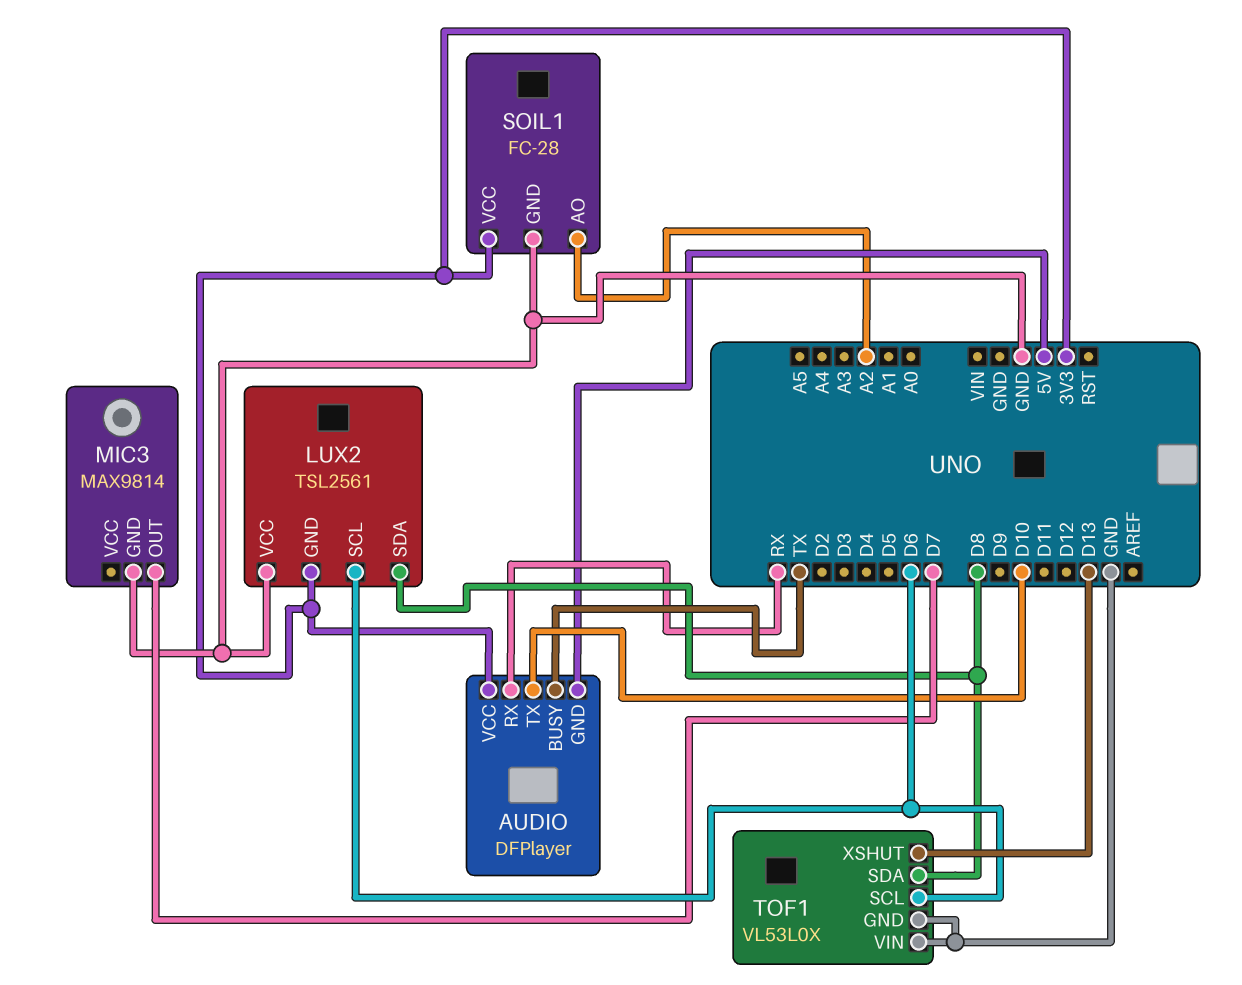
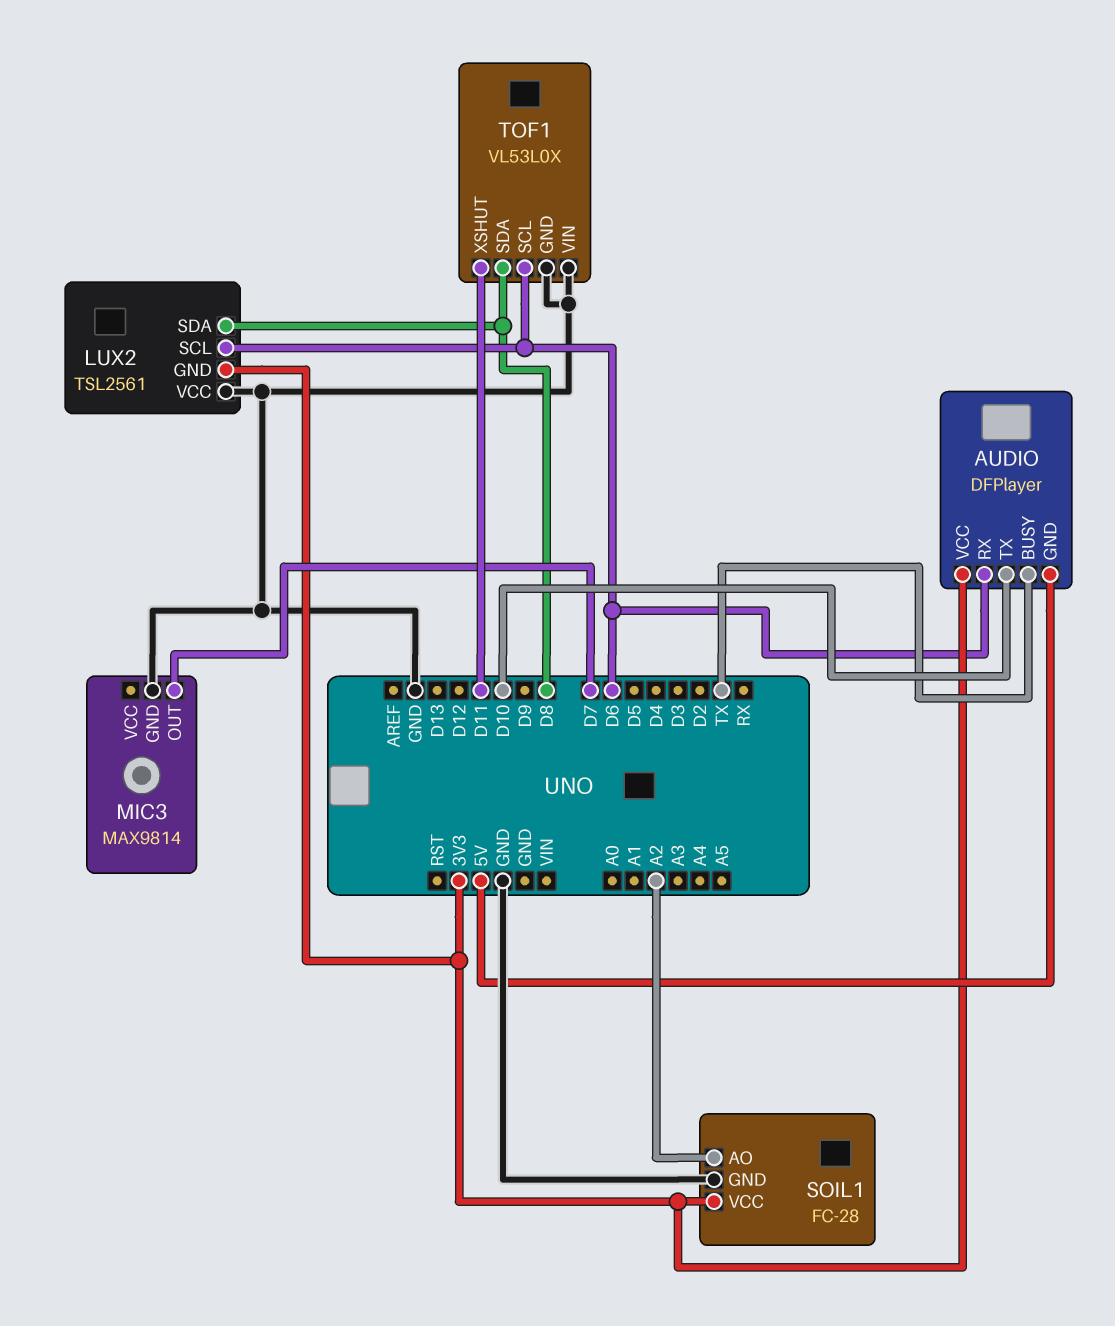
AUDIO pin RX: RX -> D6
TOF1 pin XSHUT: D13 -> D11

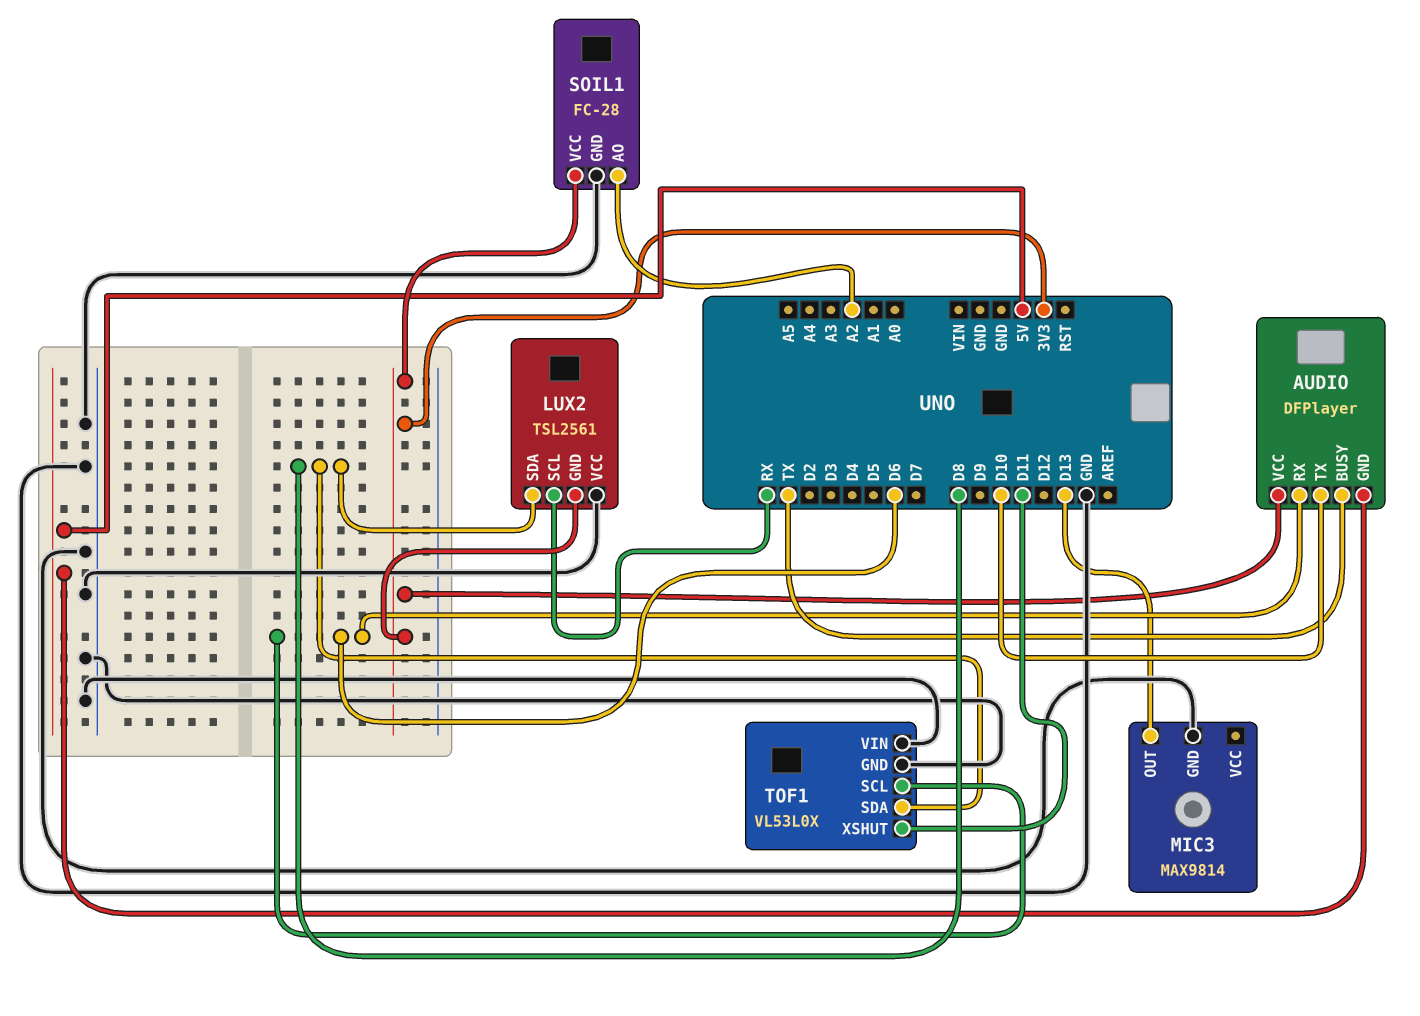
LUX2 pin SCL: D6 -> RX
MIC3 pin OUT: D7 -> D13

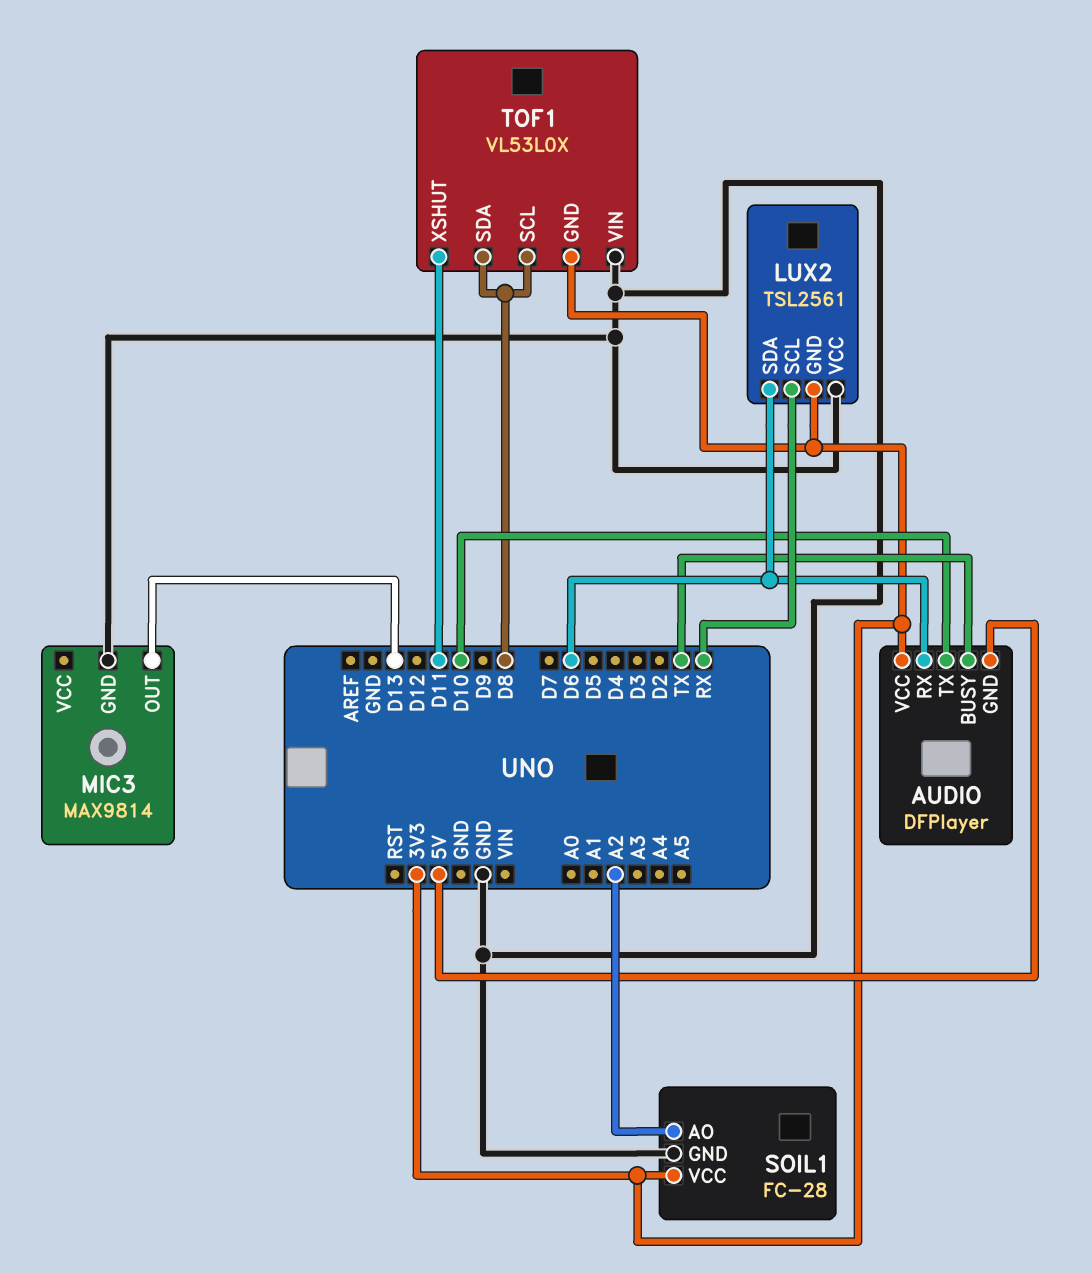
LUX2 pin SDA: D8 -> D6
TOF1 pin GND: GND -> 3V3
TOF1 pin SCL: D6 -> D8

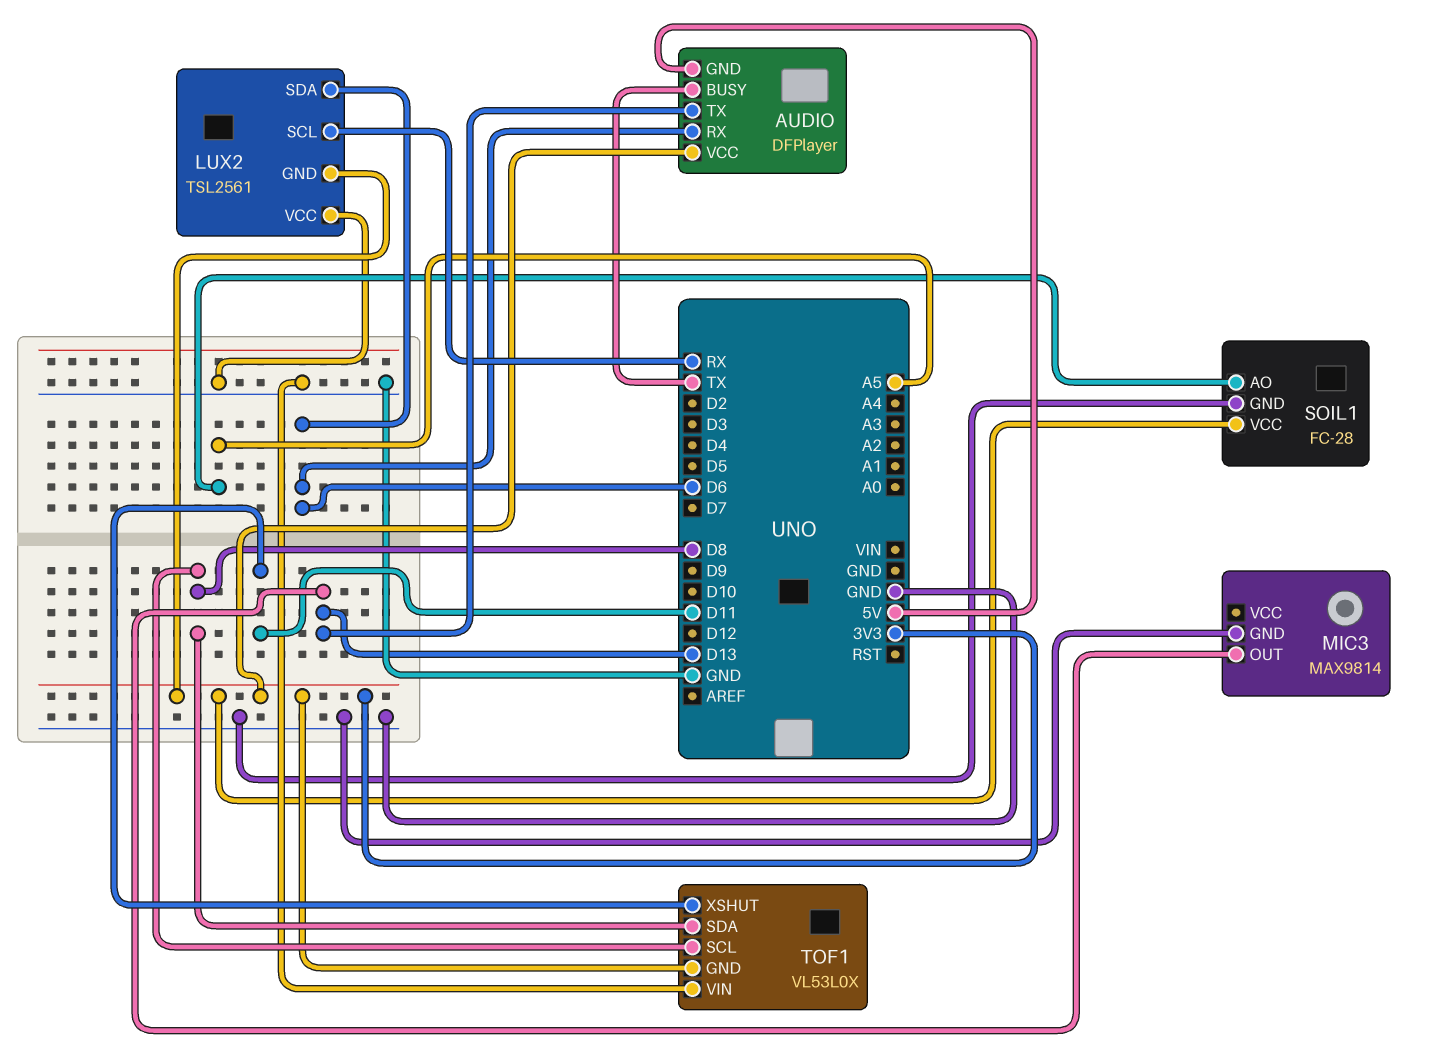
AUDIO pin TX: D10 -> D13
SOIL1 pin AO: A2 -> A5

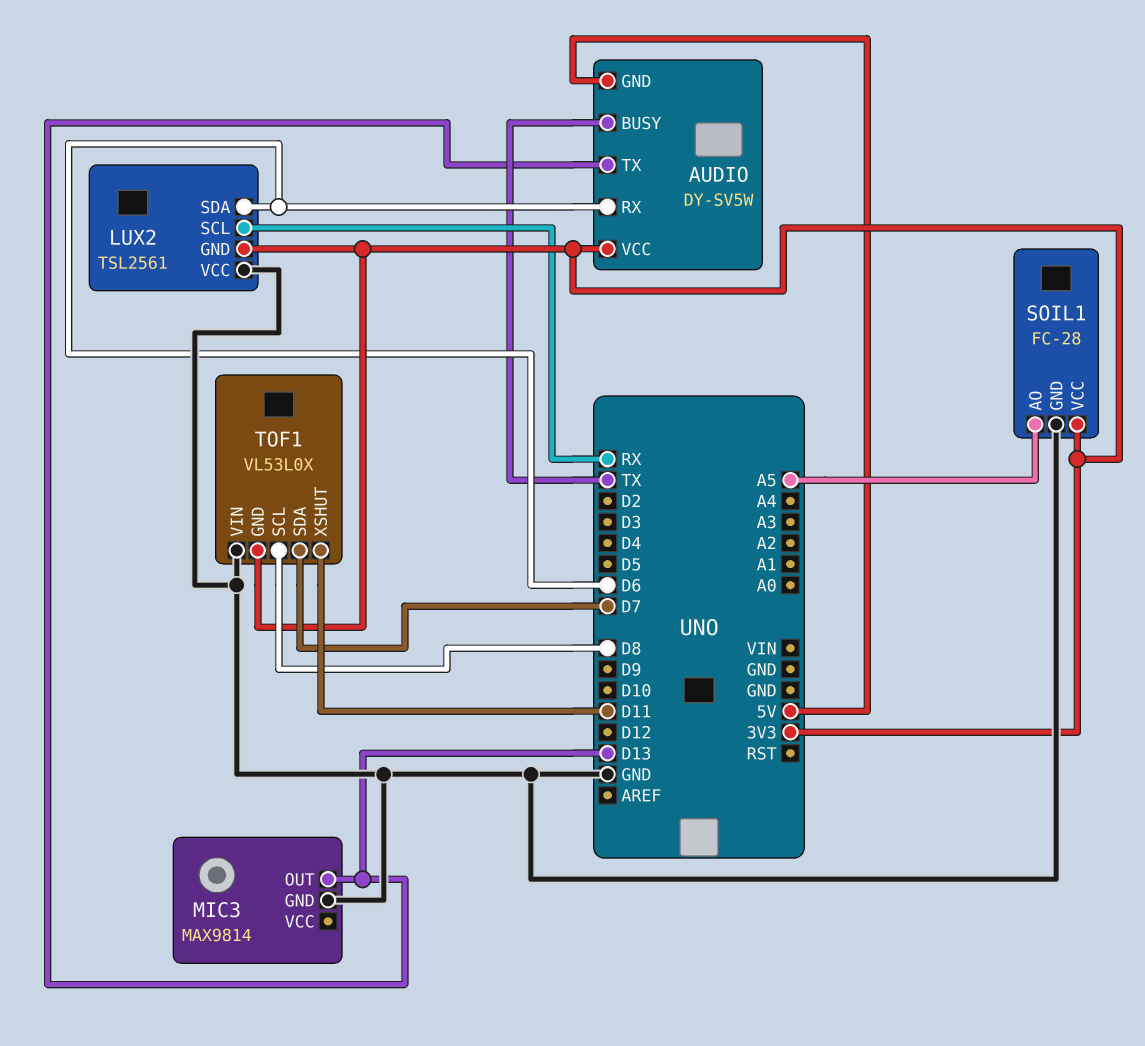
AUDIO: DFPlayer -> DY-SV5W
TOF1 pin SDA: D8 -> D7

